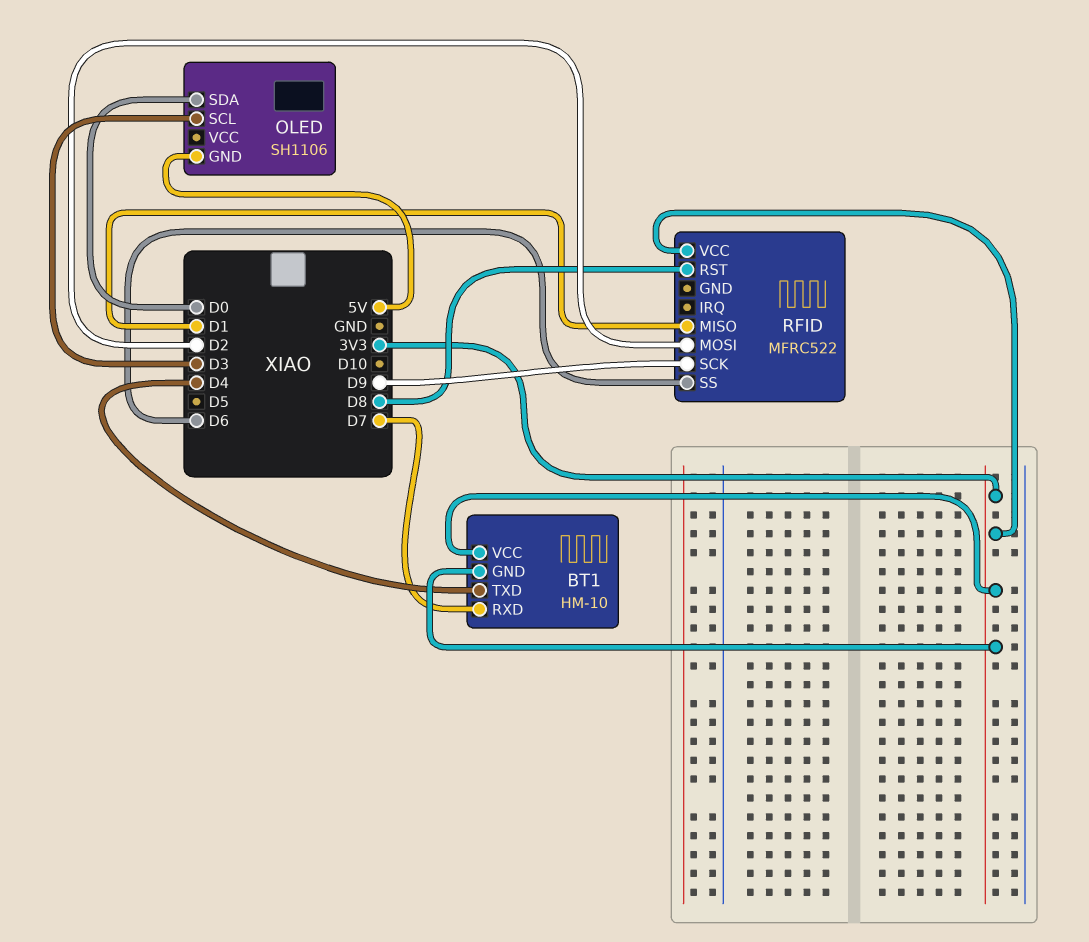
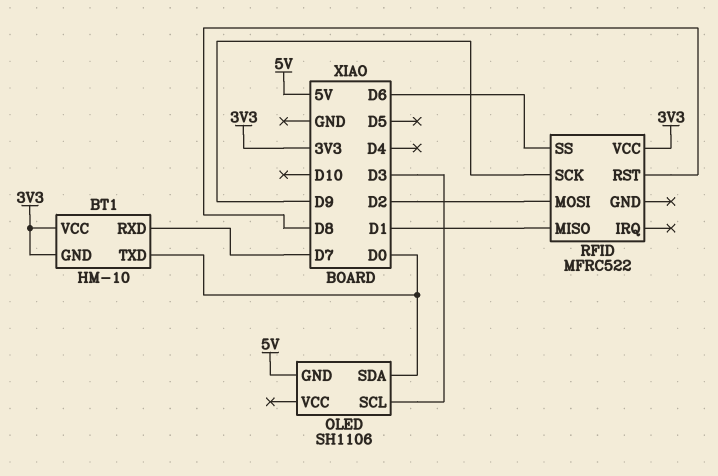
BT1 pin TXD: D4 -> D0

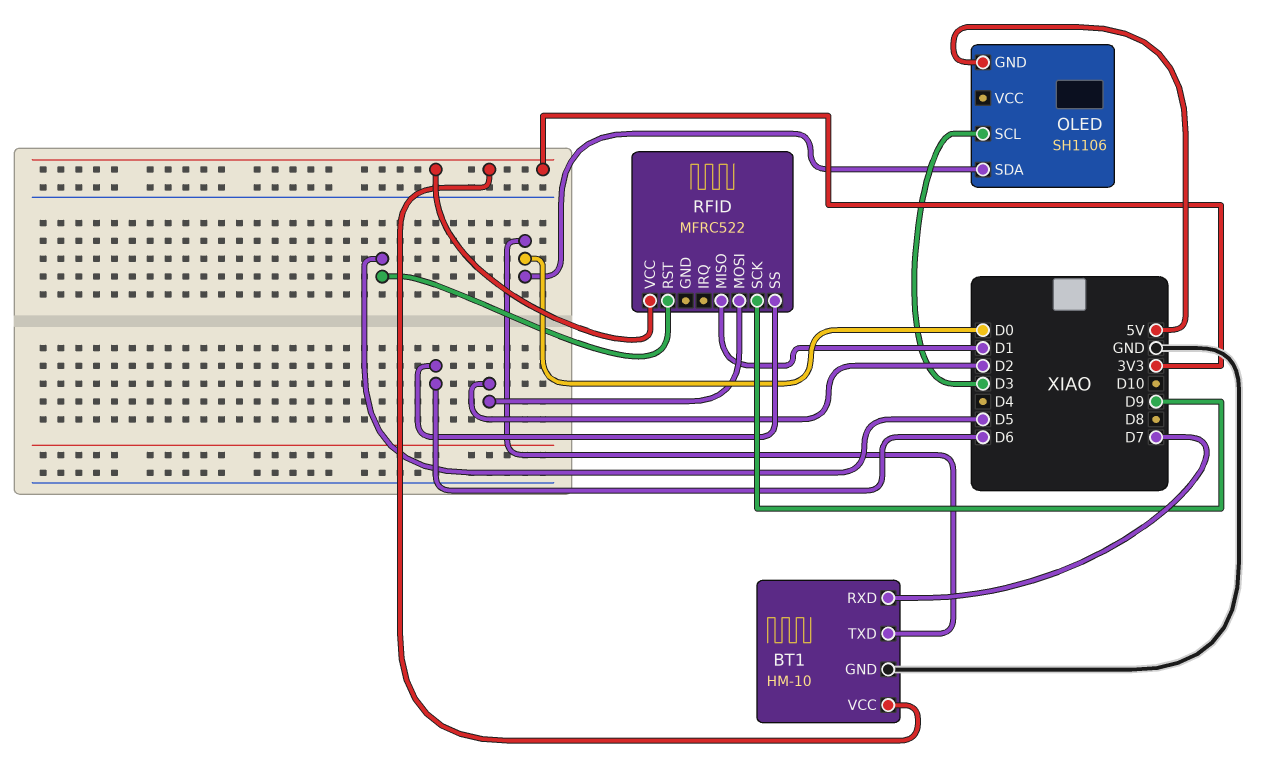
BT1 pin GND: 3V3 -> GND
RFID pin RST: D8 -> D5

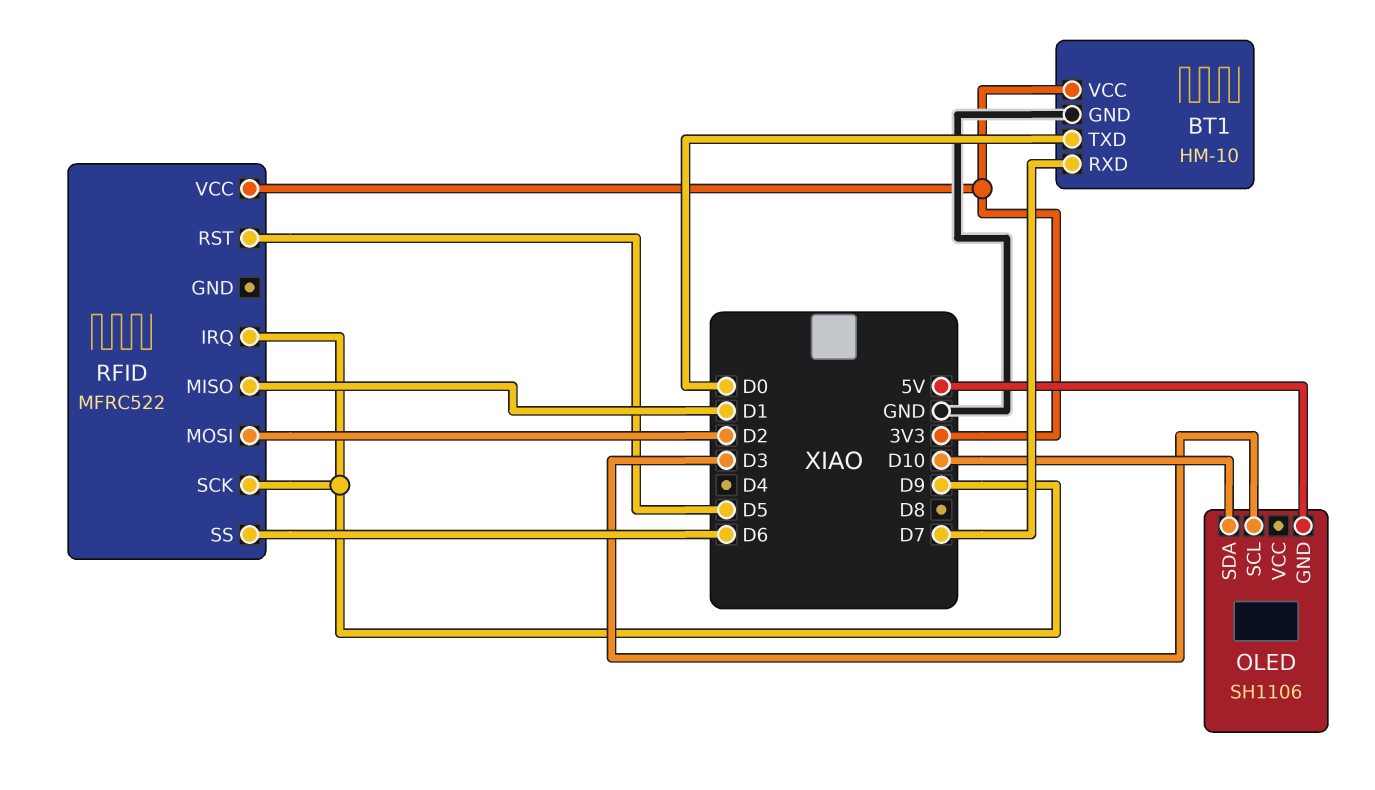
OLED pin SDA: D0 -> D10
RFID pin IRQ: none -> D9

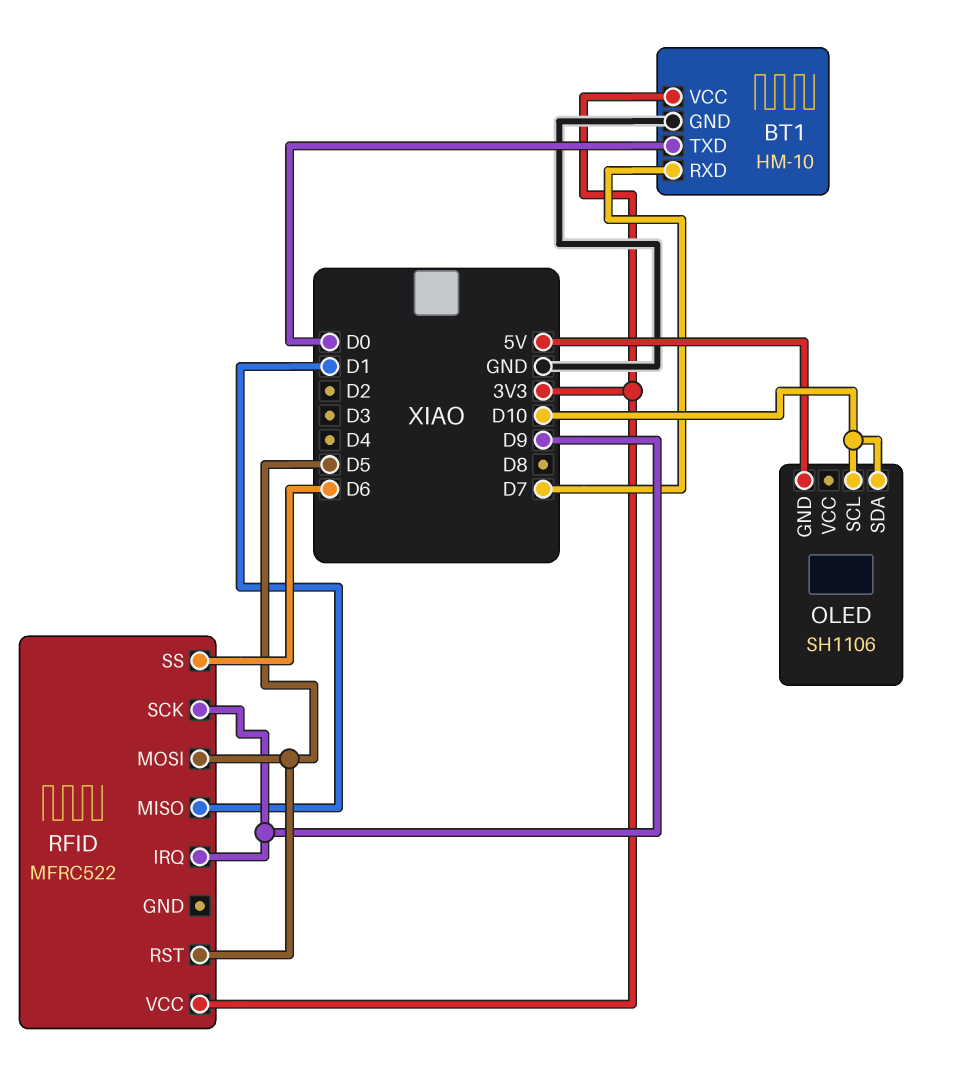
OLED pin SCL: D3 -> D10
RFID pin MOSI: D2 -> D5

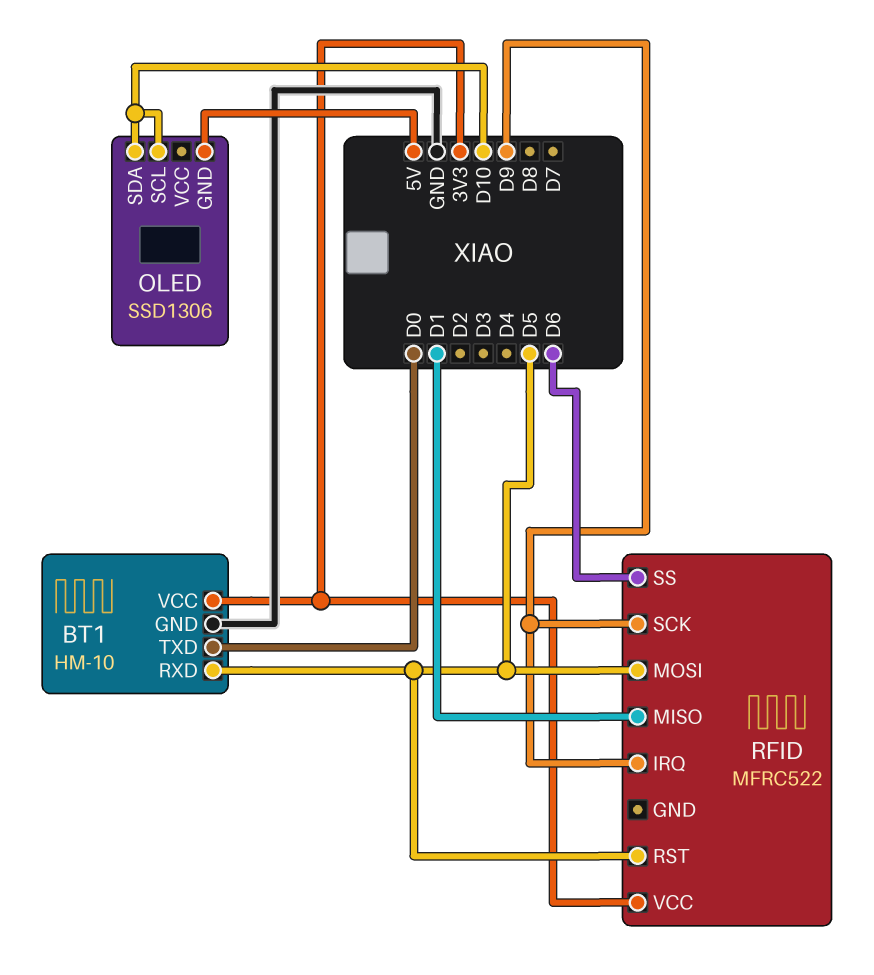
BT1 pin RXD: D7 -> D5
OLED: SH1106 -> SSD1306

